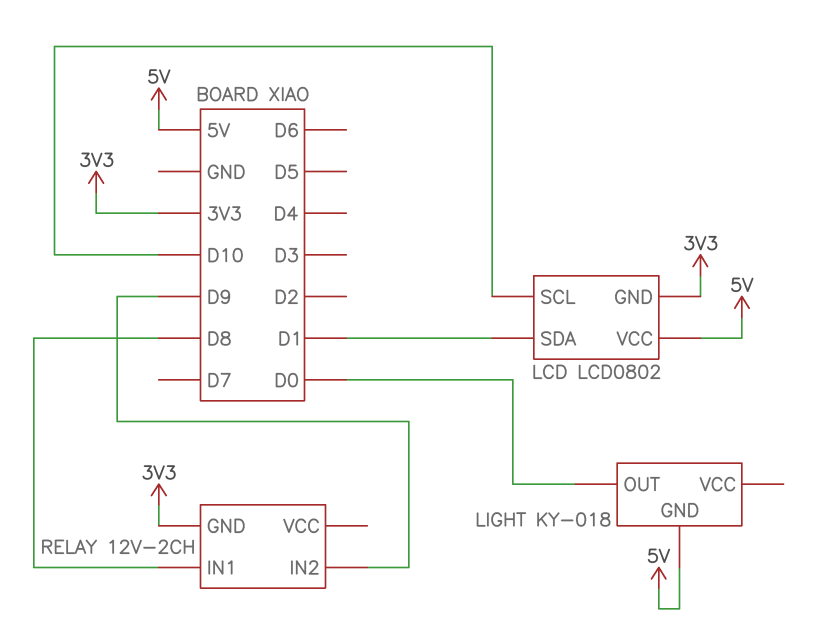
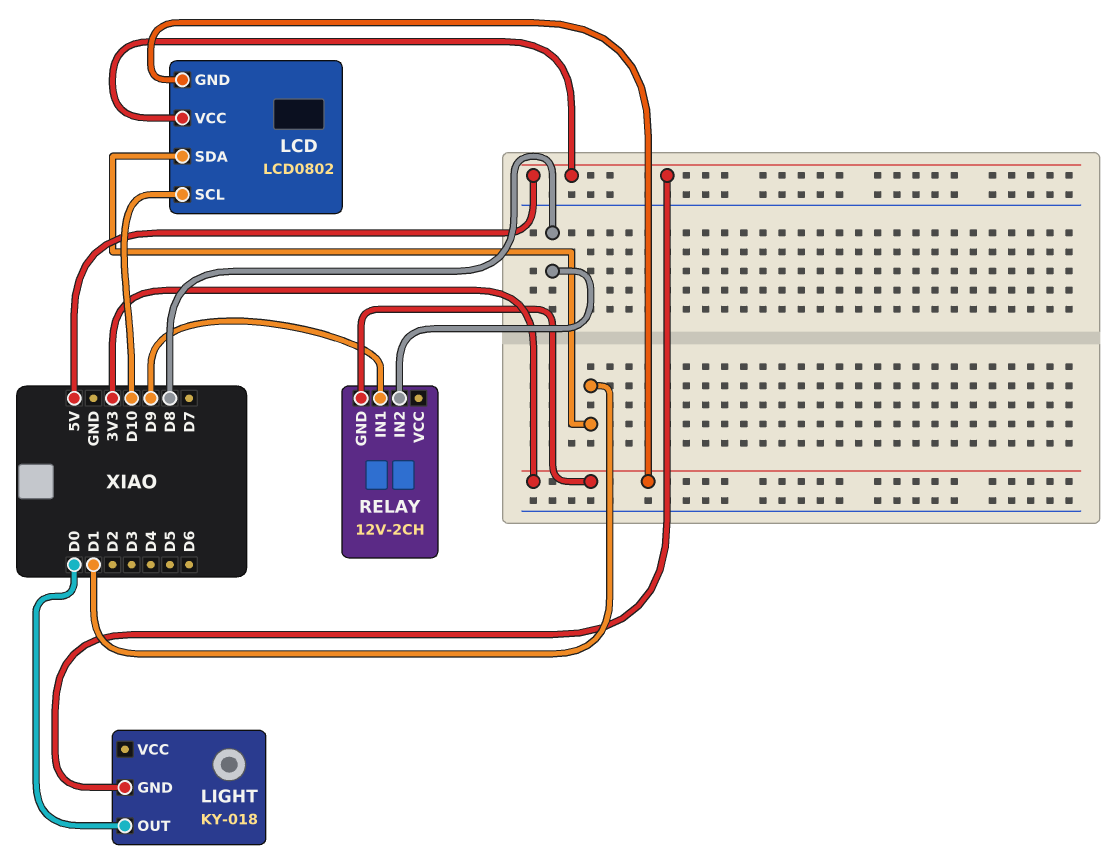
RELAY pin IN1: D8 -> D9
RELAY pin IN2: D9 -> D8

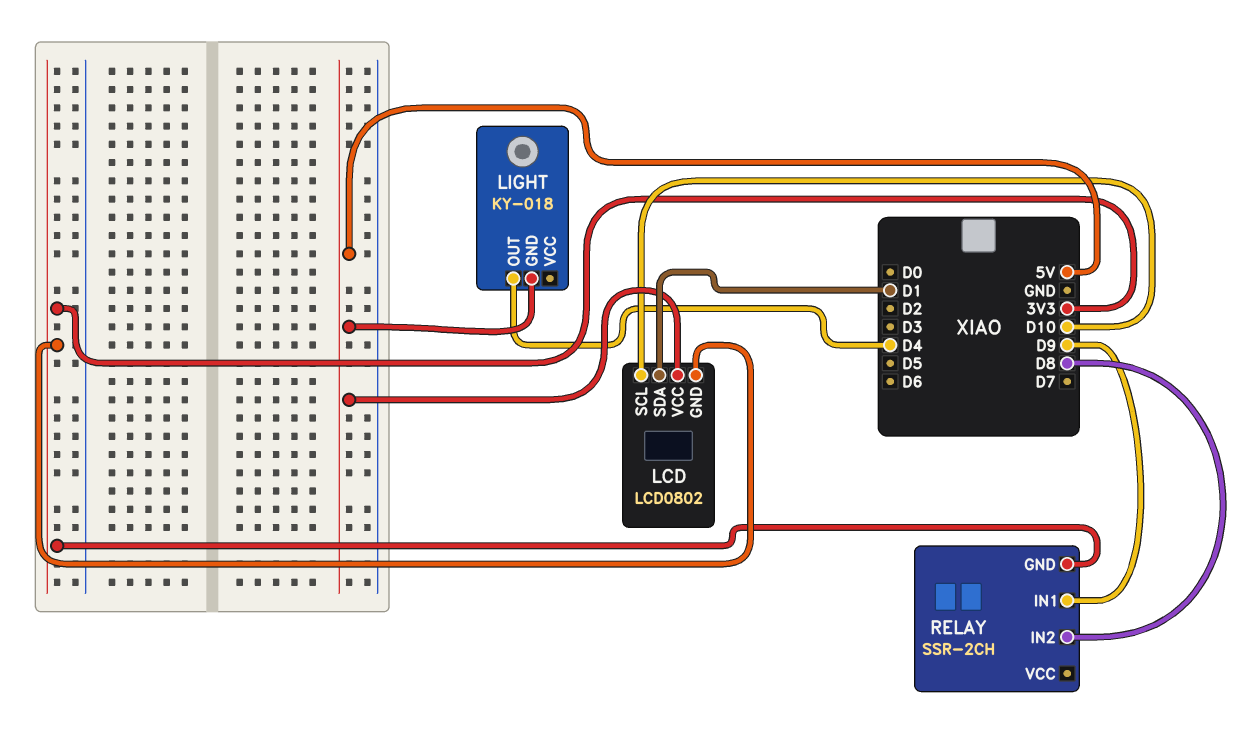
LIGHT pin OUT: D0 -> D4
RELAY: 12V-2CH -> SSR-2CH

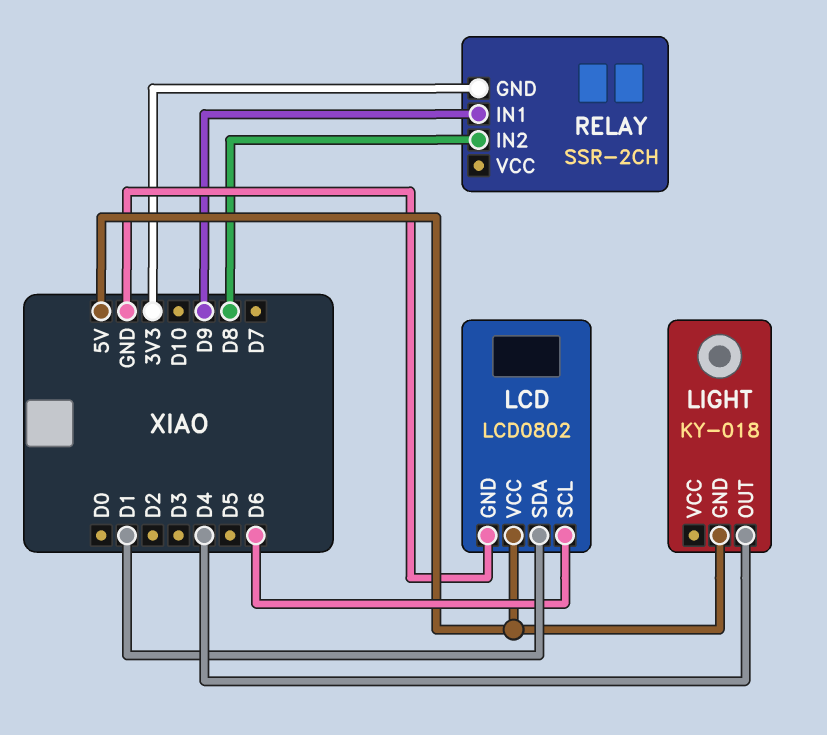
LCD pin GND: 3V3 -> GND
LCD pin SCL: D10 -> D6

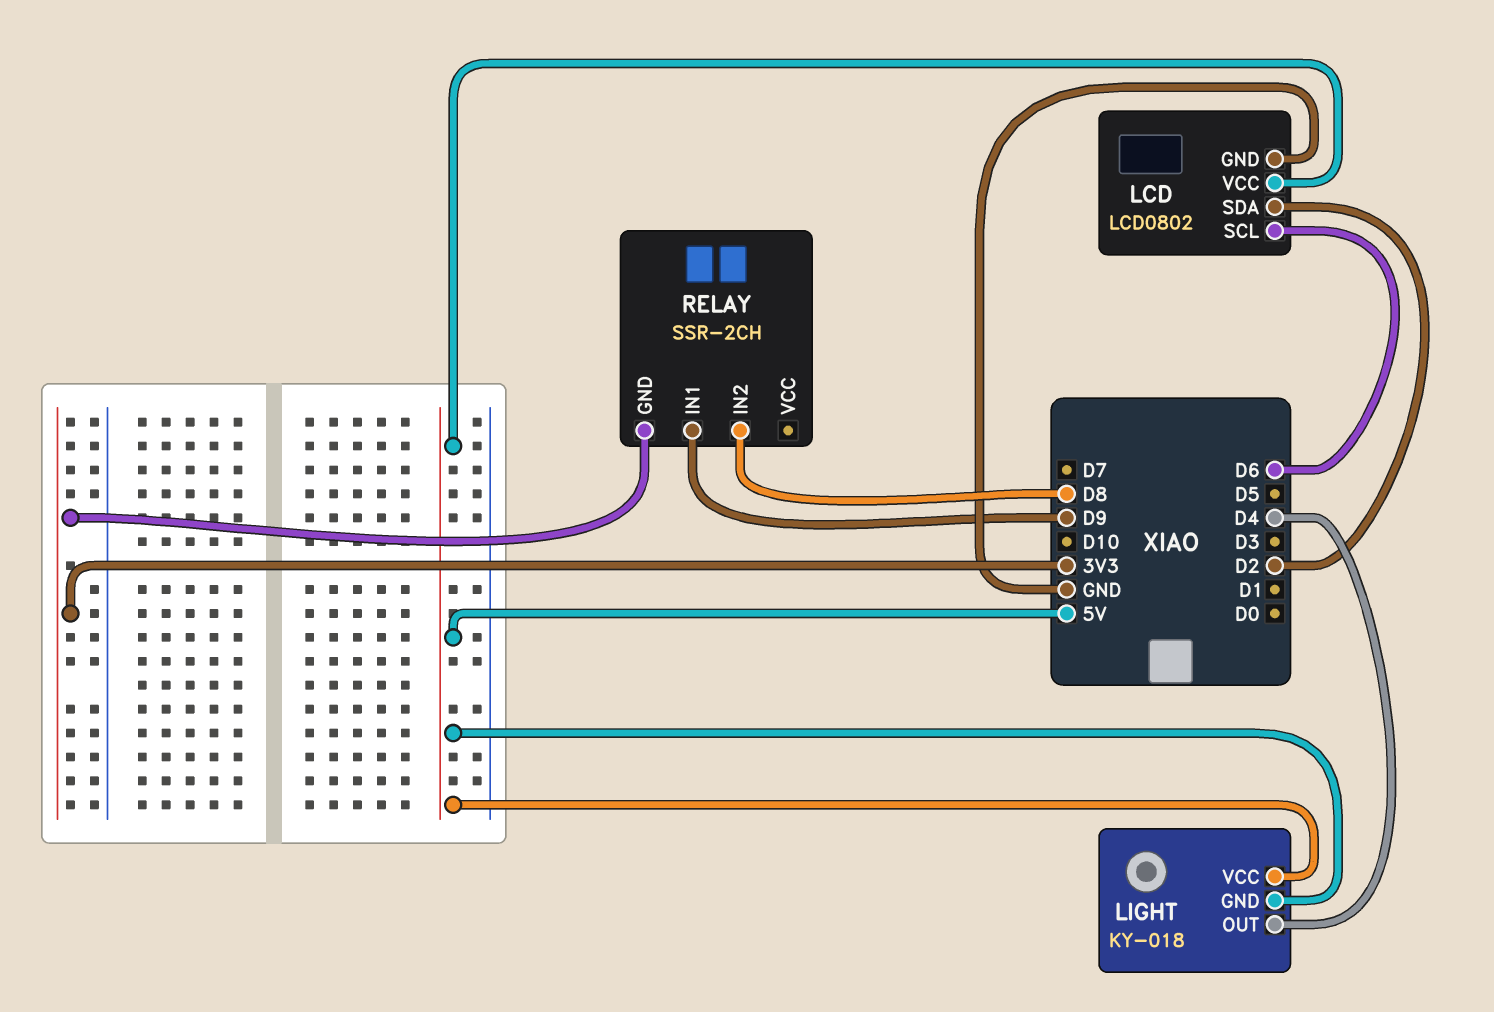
LCD pin SDA: D1 -> D2
LIGHT pin VCC: none -> 5V

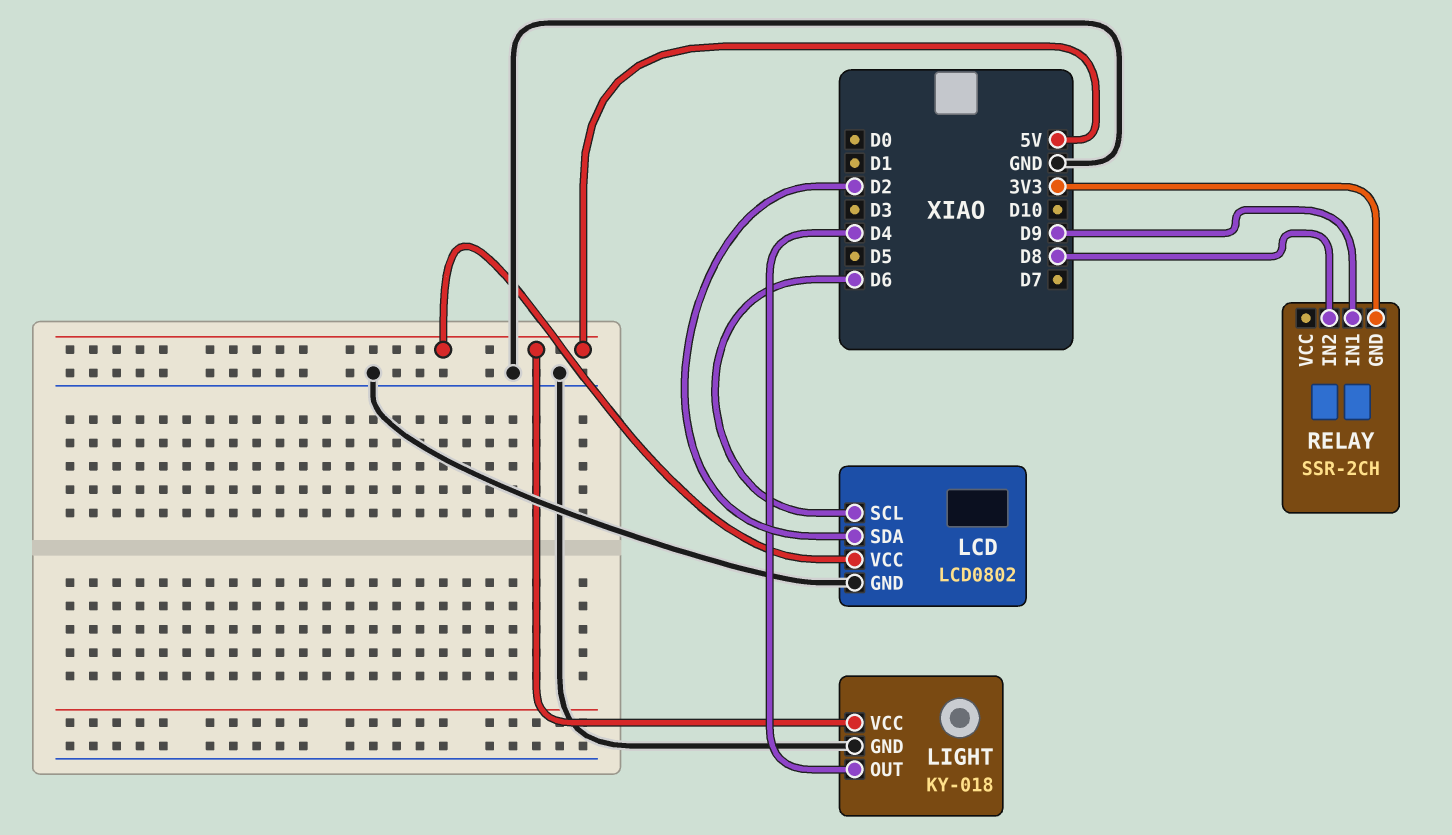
LIGHT pin GND: 5V -> GND

